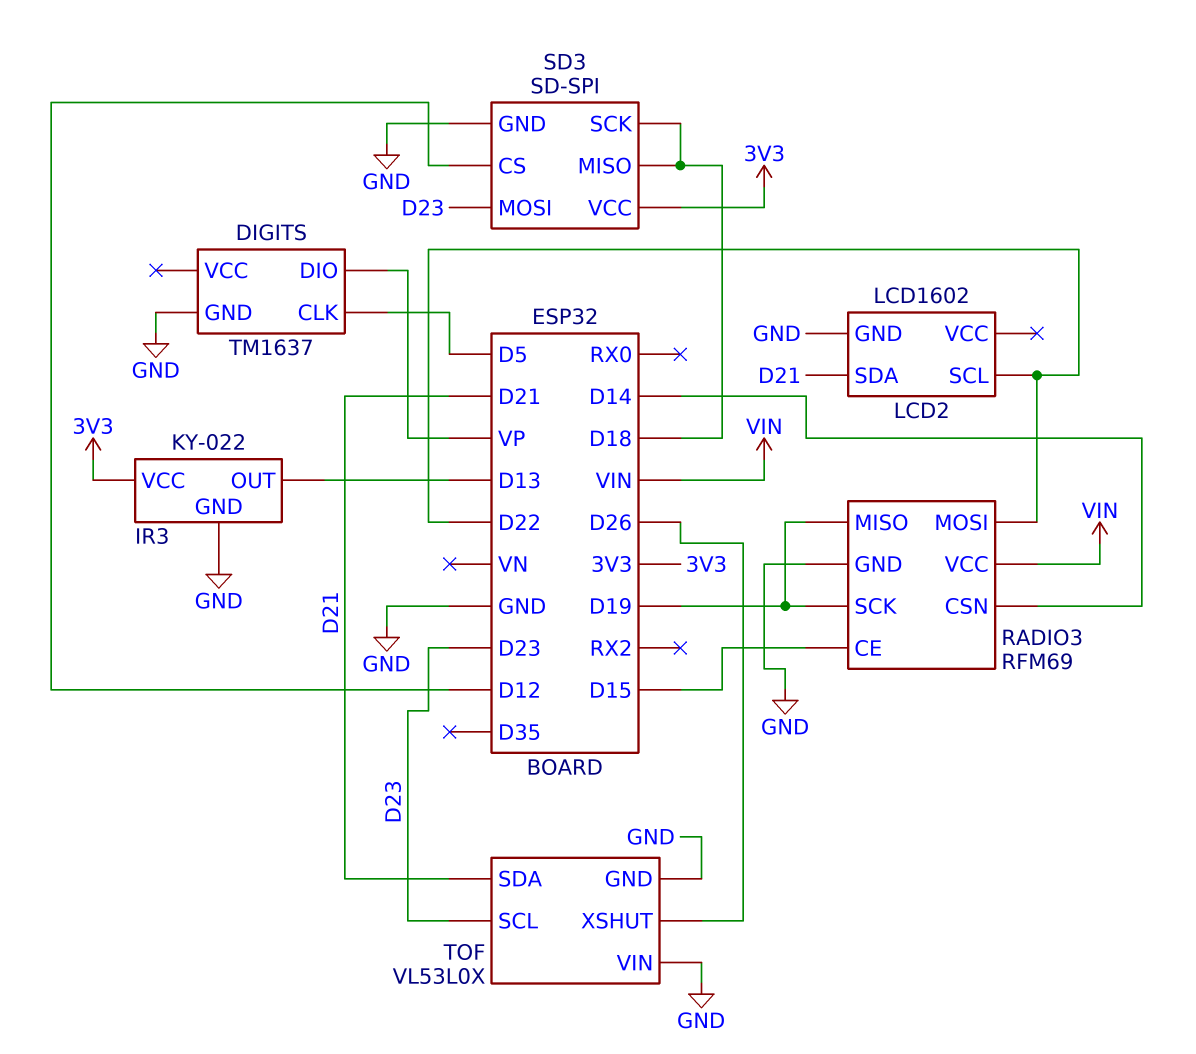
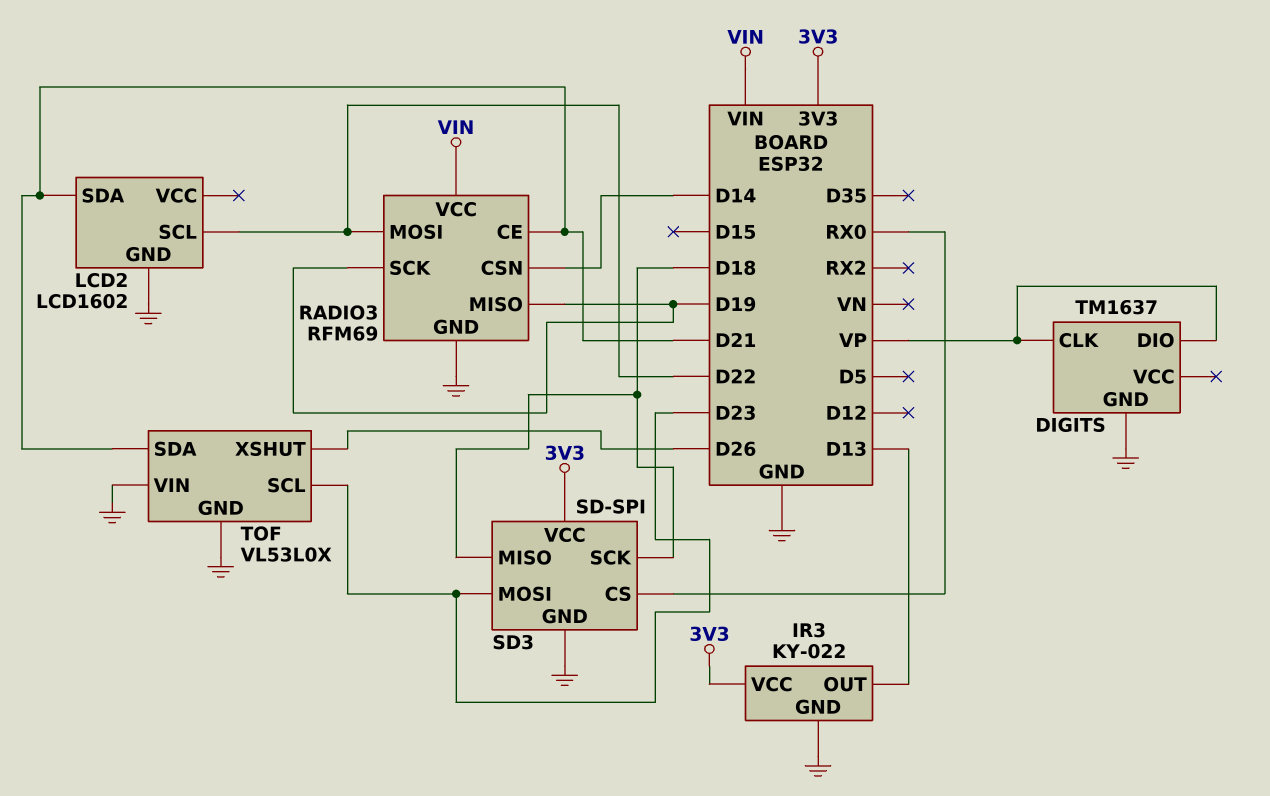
DIGITS pin CLK: D5 -> VP
RADIO3 pin CE: D15 -> D21
SD3 pin CS: D12 -> RX0

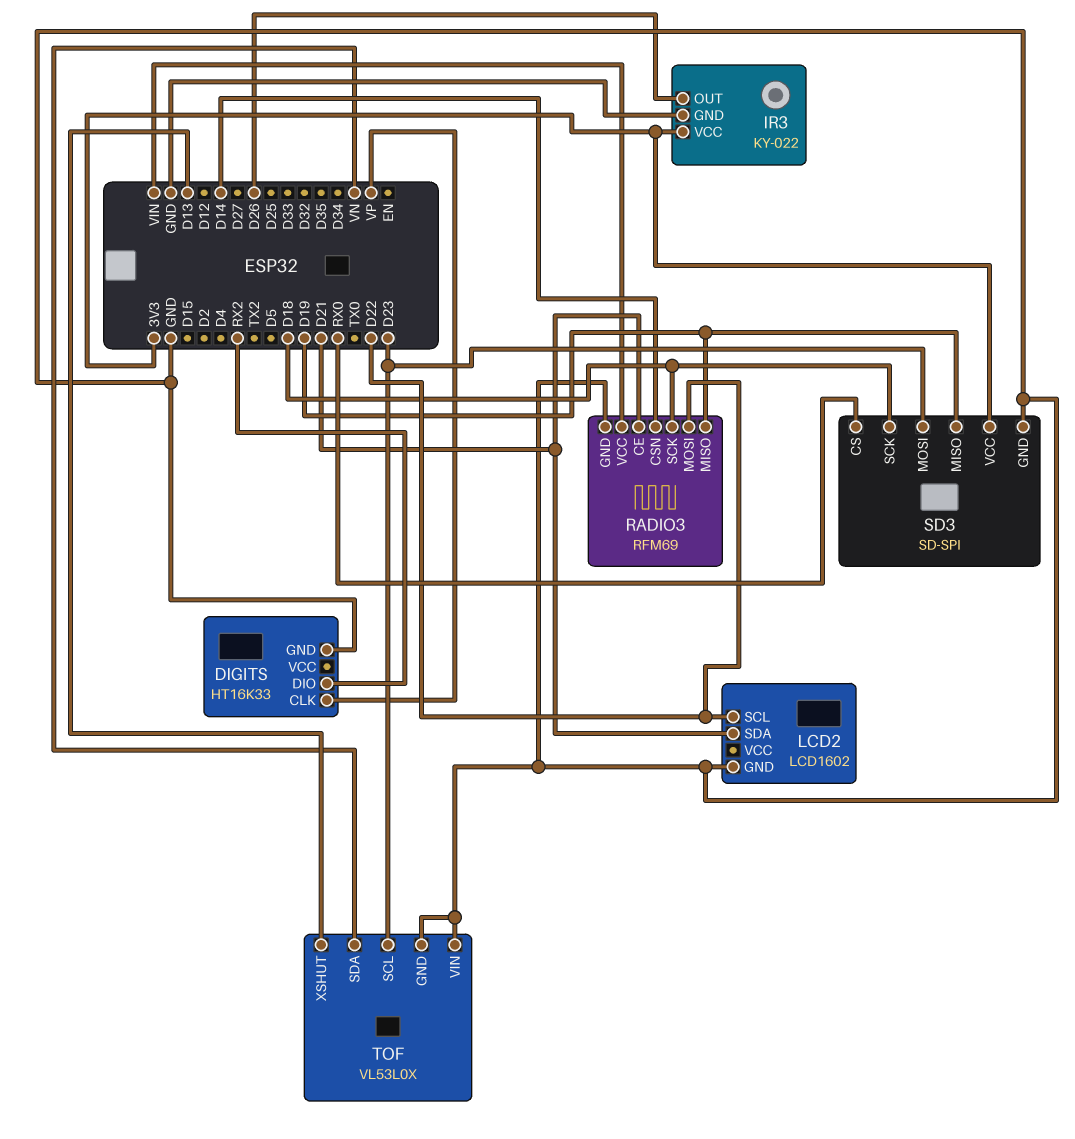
DIGITS: TM1637 -> HT16K33
DIGITS pin DIO: VP -> RX2
IR3 pin OUT: D13 -> D26
RADIO3 pin SCK: D19 -> D18
SD3 pin MISO: D18 -> D19
TOF pin SDA: D21 -> VN
TOF pin XSHUT: D26 -> D13

